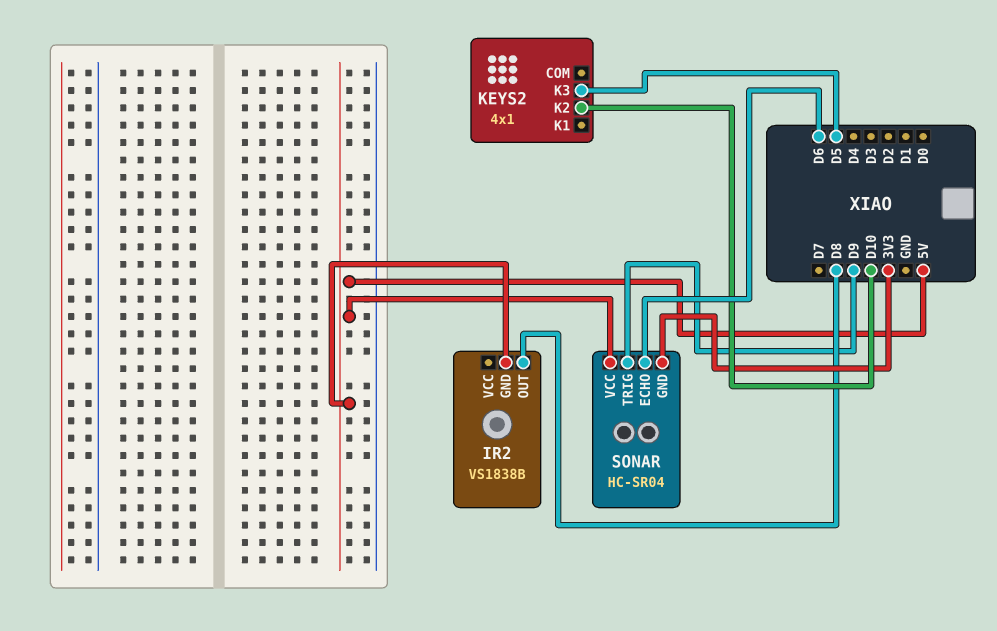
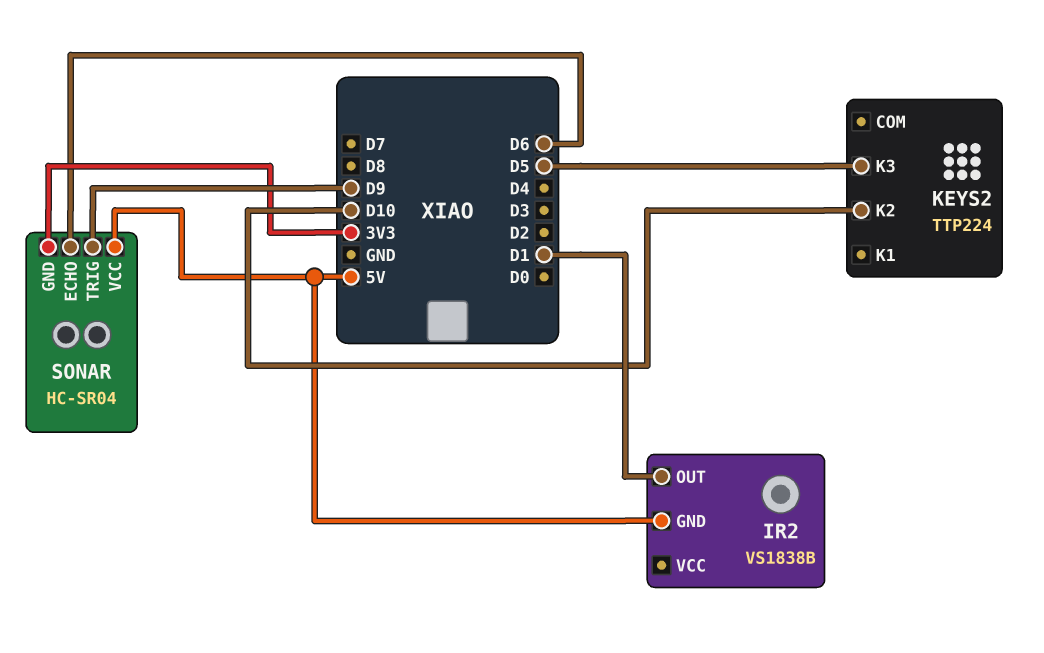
IR2 pin OUT: D8 -> D1
KEYS2: 4x1 -> TTP224

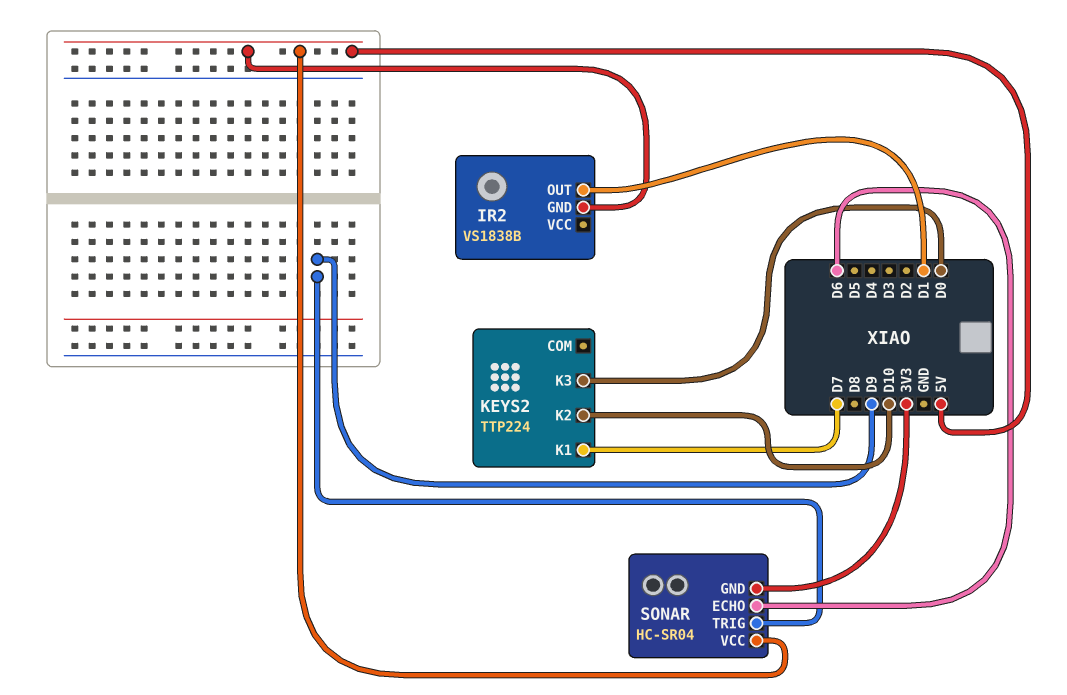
KEYS2 pin K1: none -> D7
KEYS2 pin K3: D5 -> D0

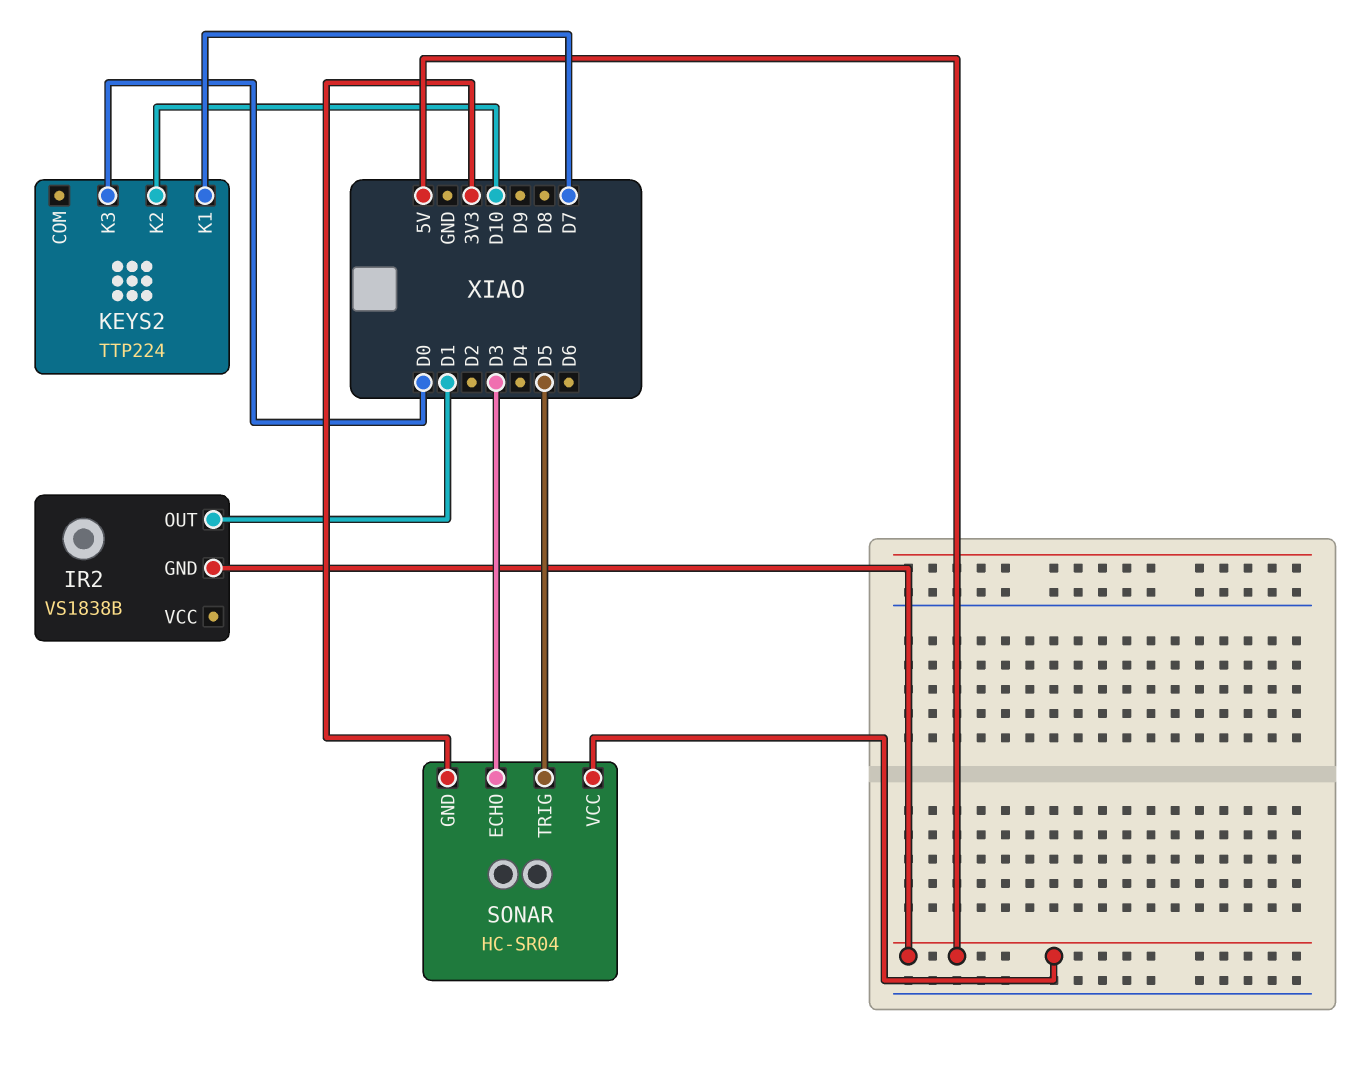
SONAR pin ECHO: D6 -> D3
SONAR pin TRIG: D9 -> D5

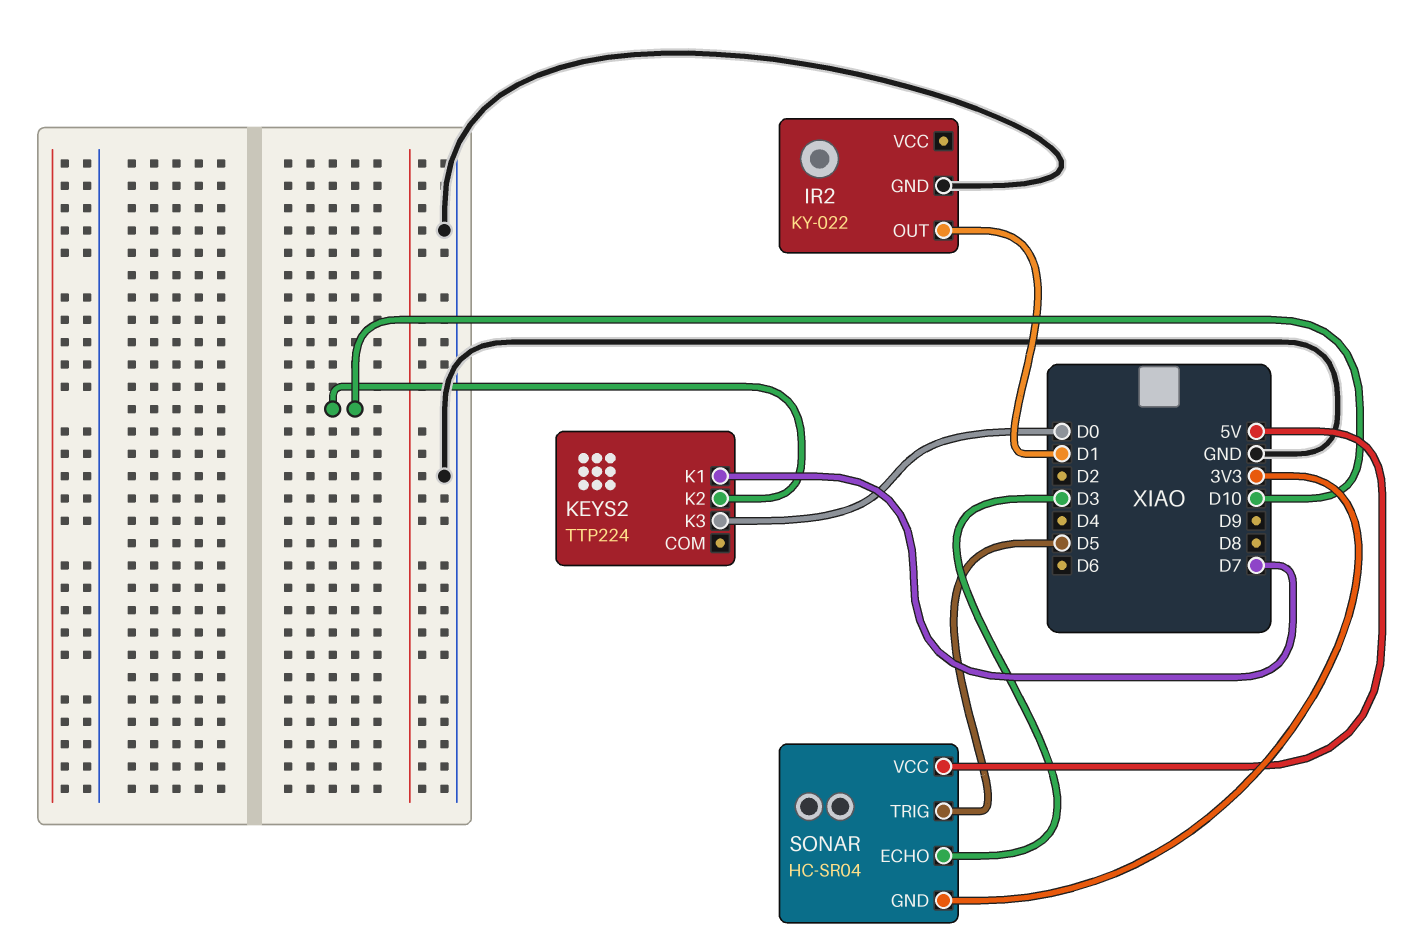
IR2: VS1838B -> KY-022
IR2 pin GND: 5V -> GND

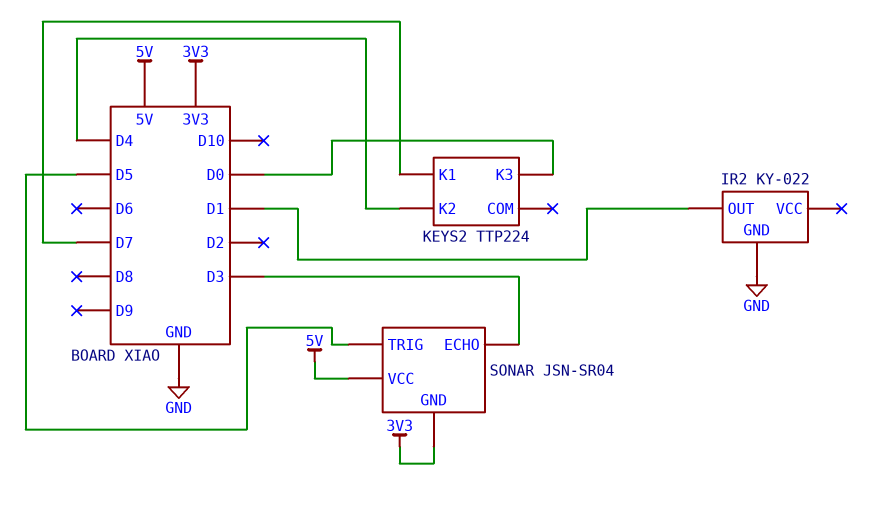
KEYS2 pin K2: D10 -> D4
SONAR: HC-SR04 -> JSN-SR04

